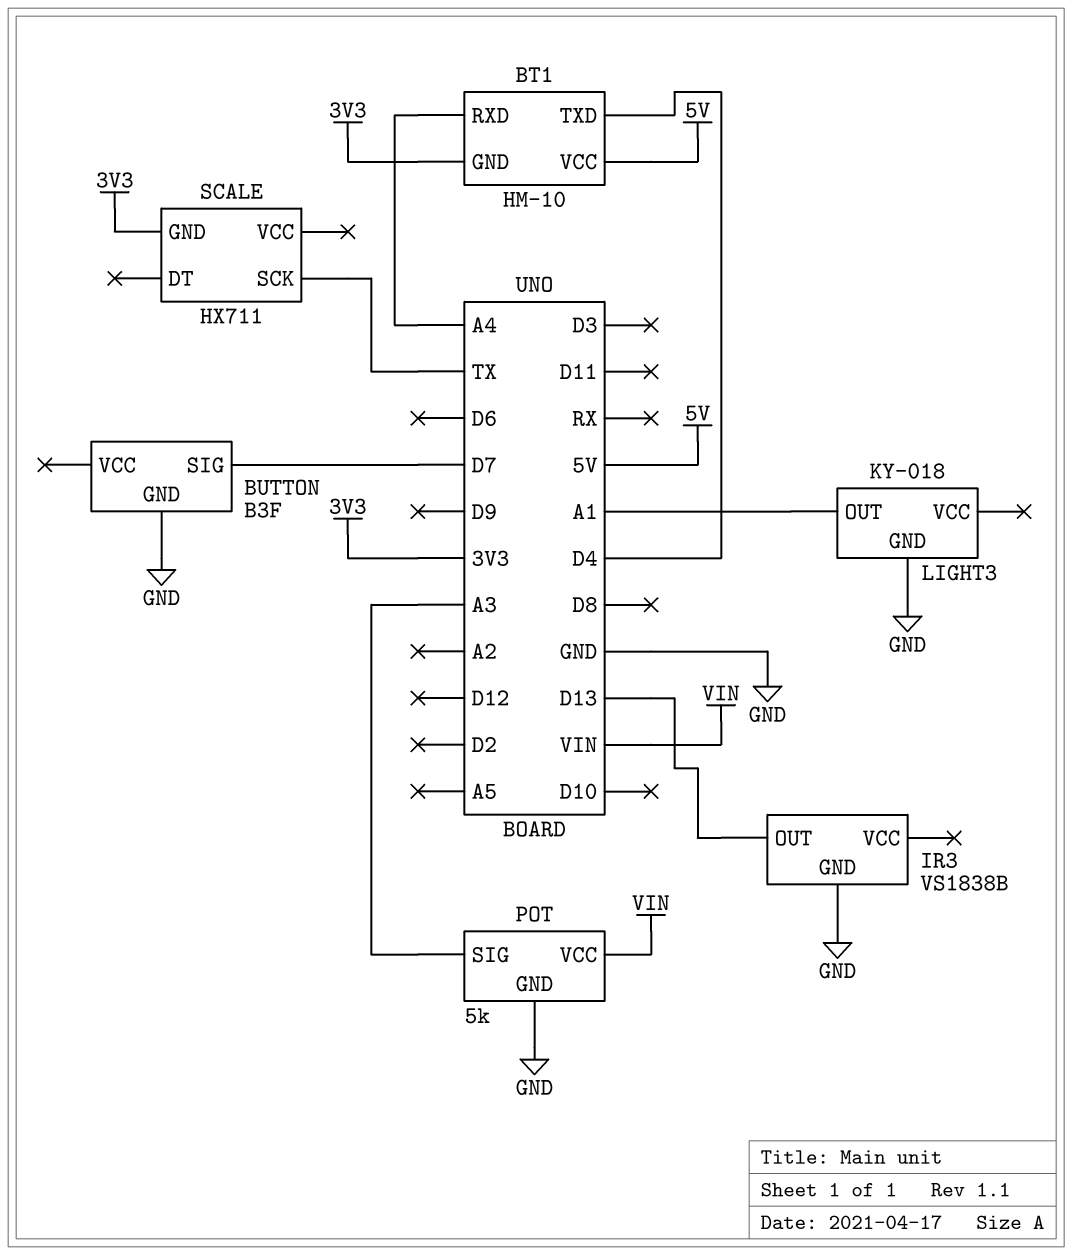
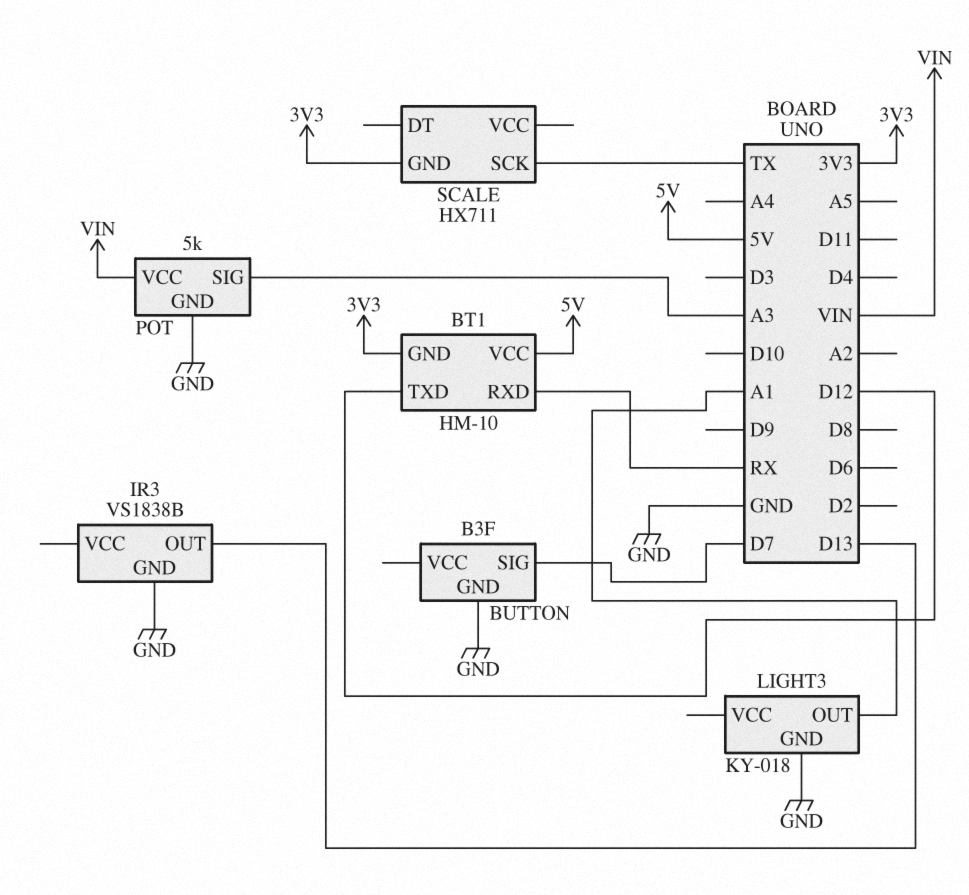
BT1 pin RXD: A4 -> RX
BT1 pin TXD: D4 -> D12

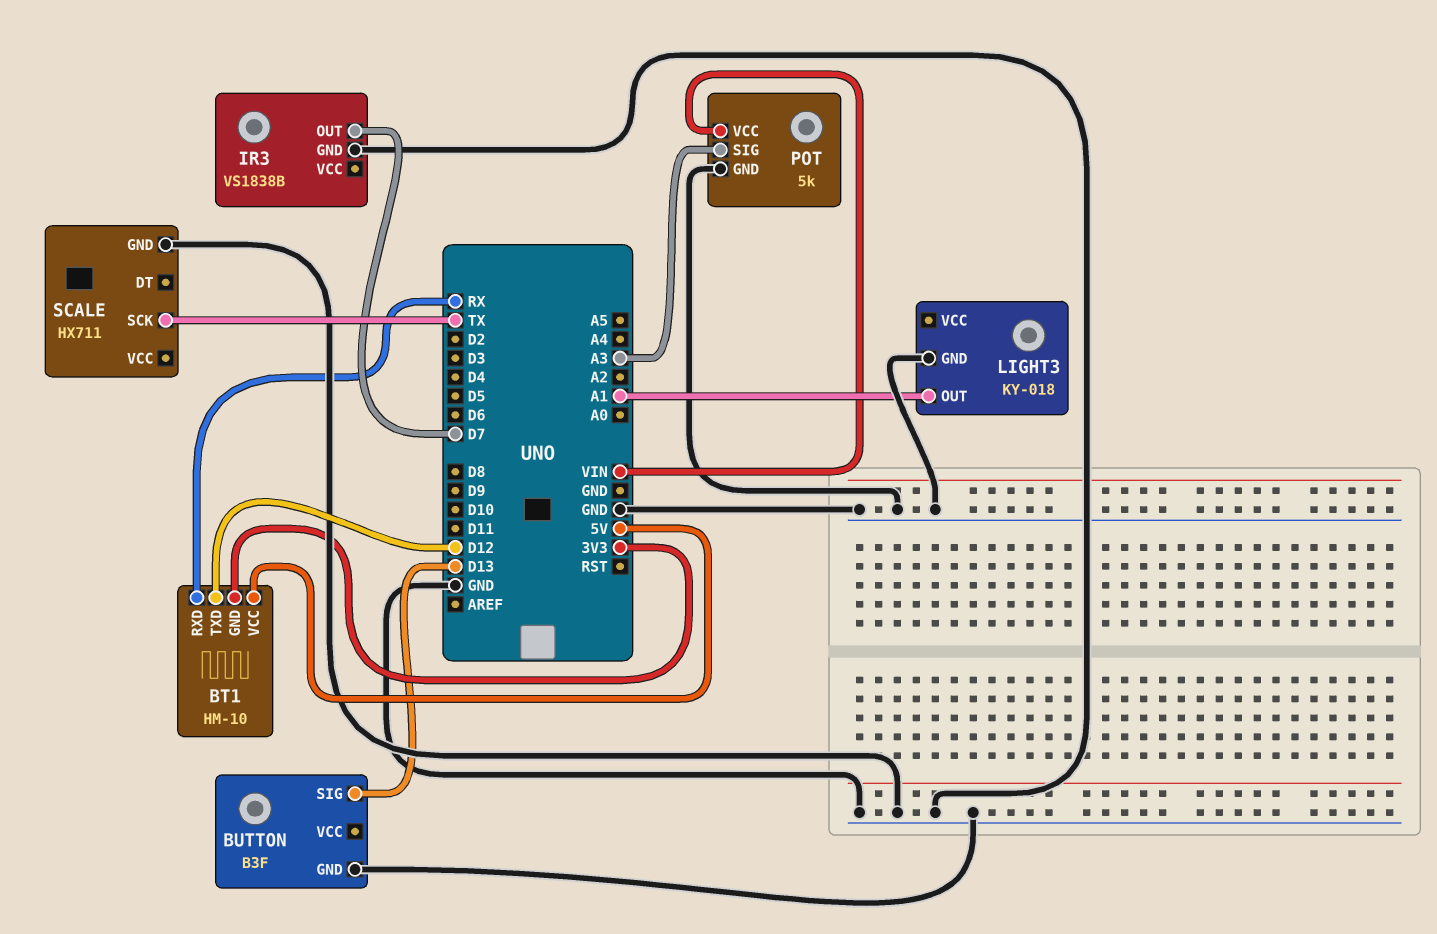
BUTTON pin SIG: D7 -> D13
IR3 pin OUT: D13 -> D7
SCALE pin GND: 3V3 -> GND

